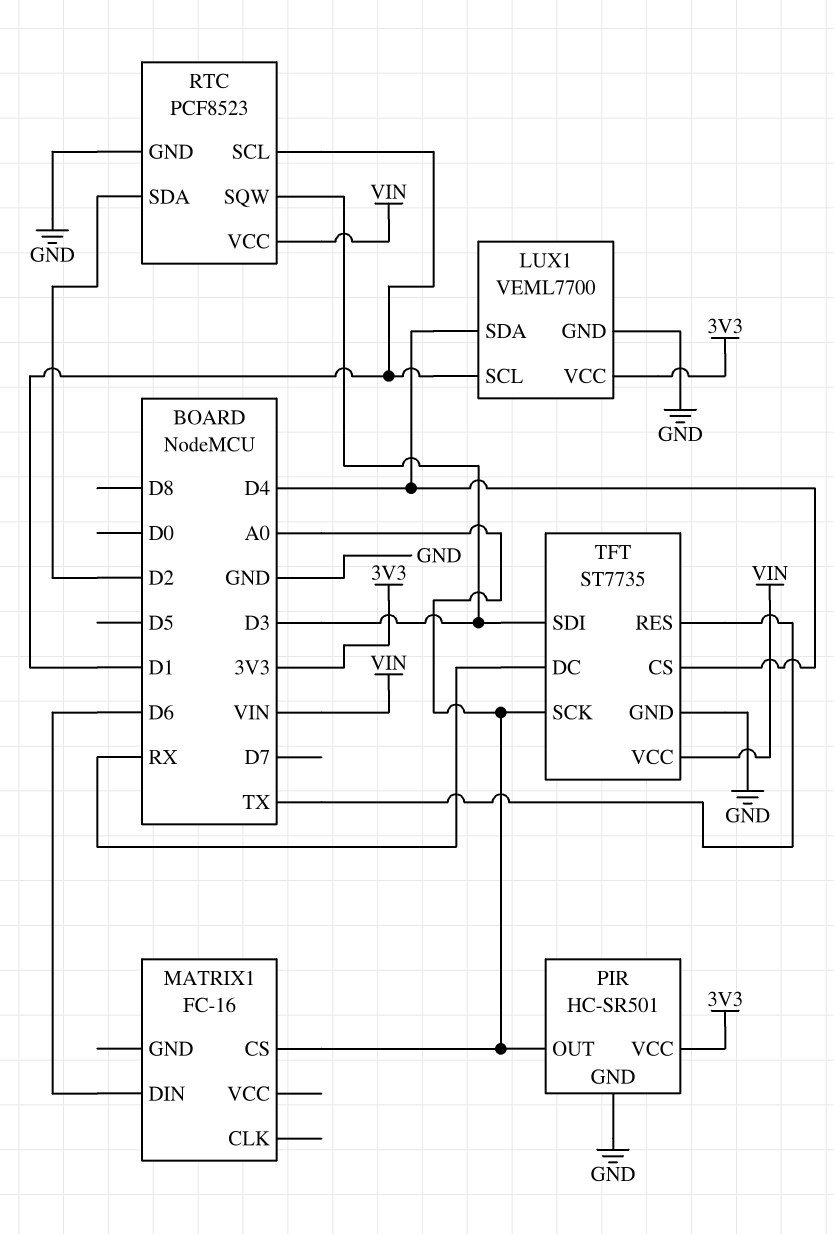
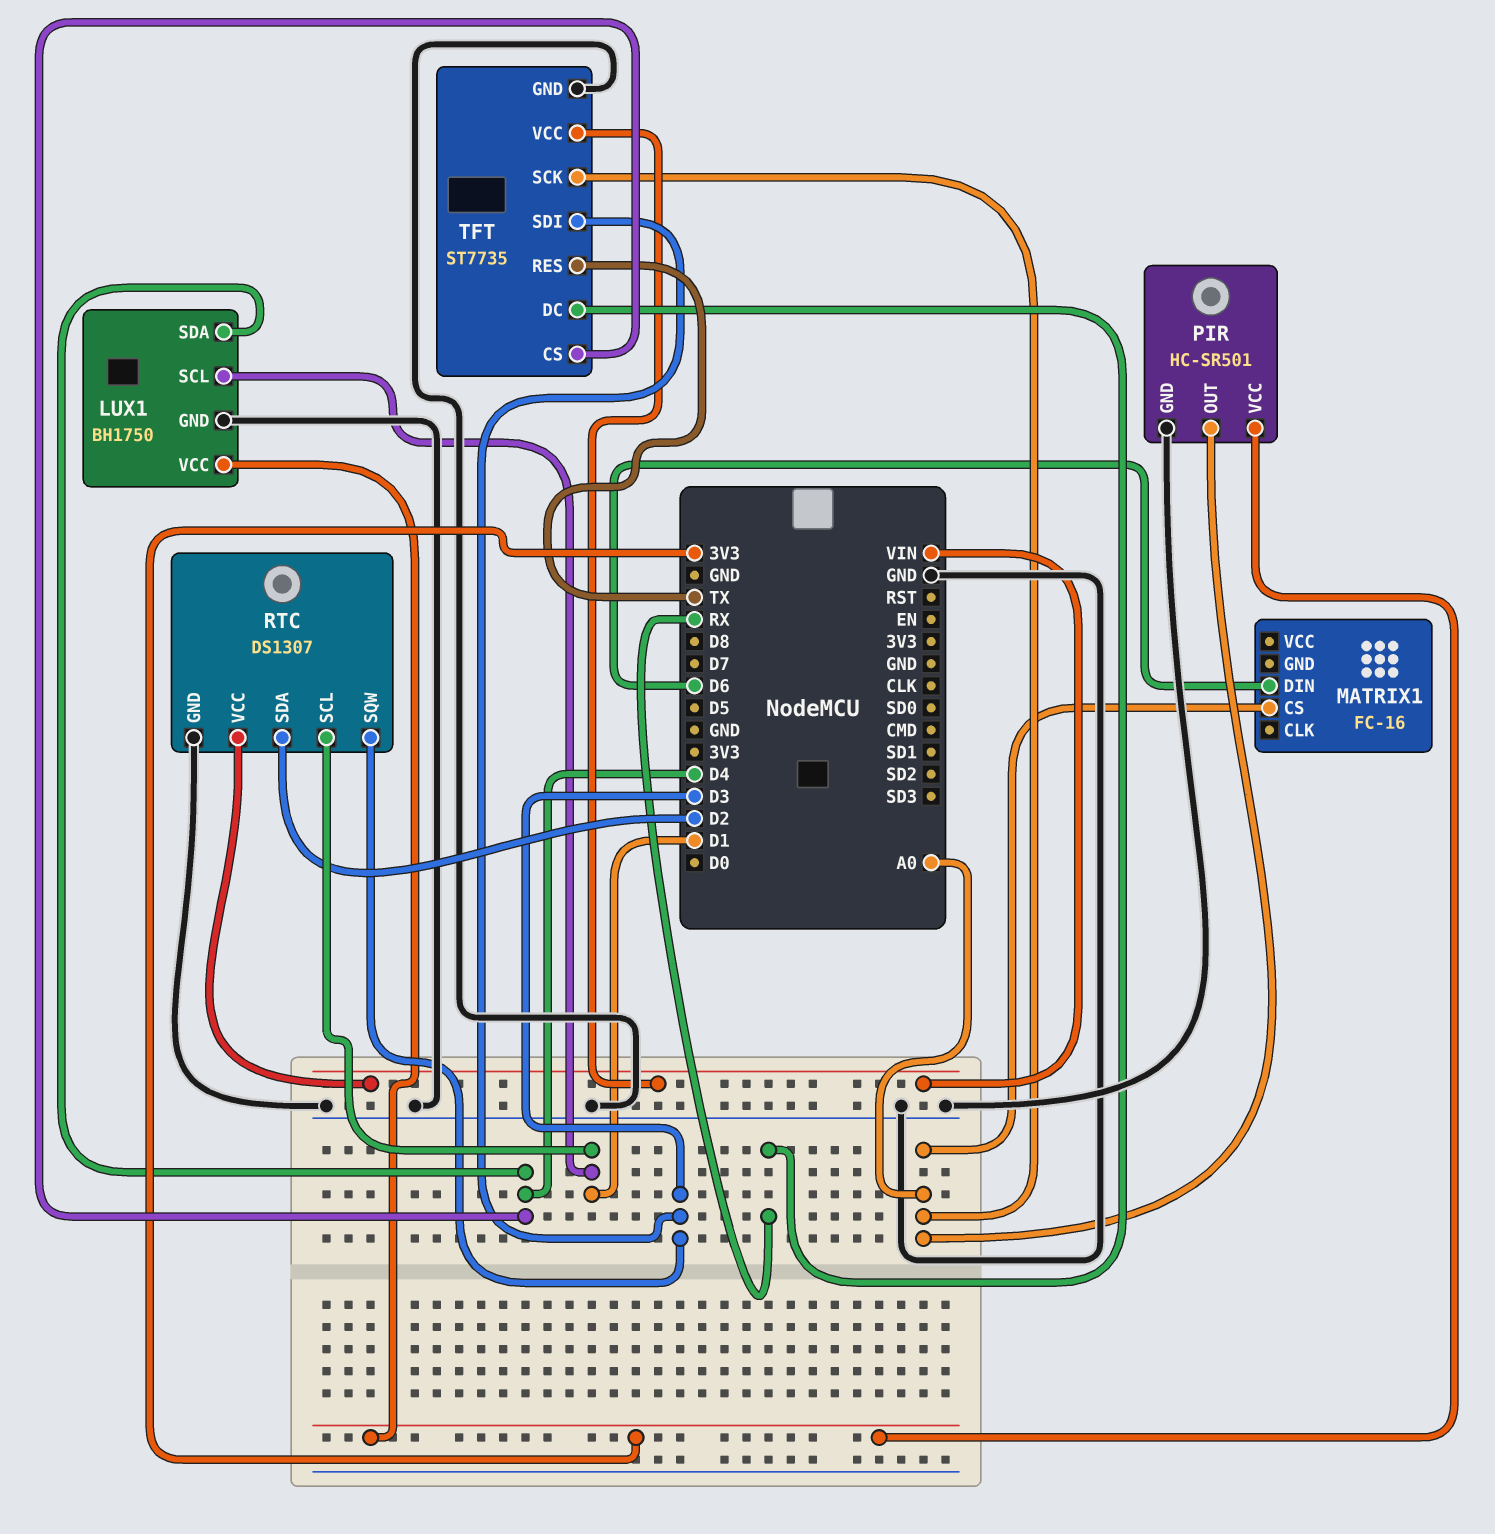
LUX1: VEML7700 -> BH1750
RTC: PCF8523 -> DS1307

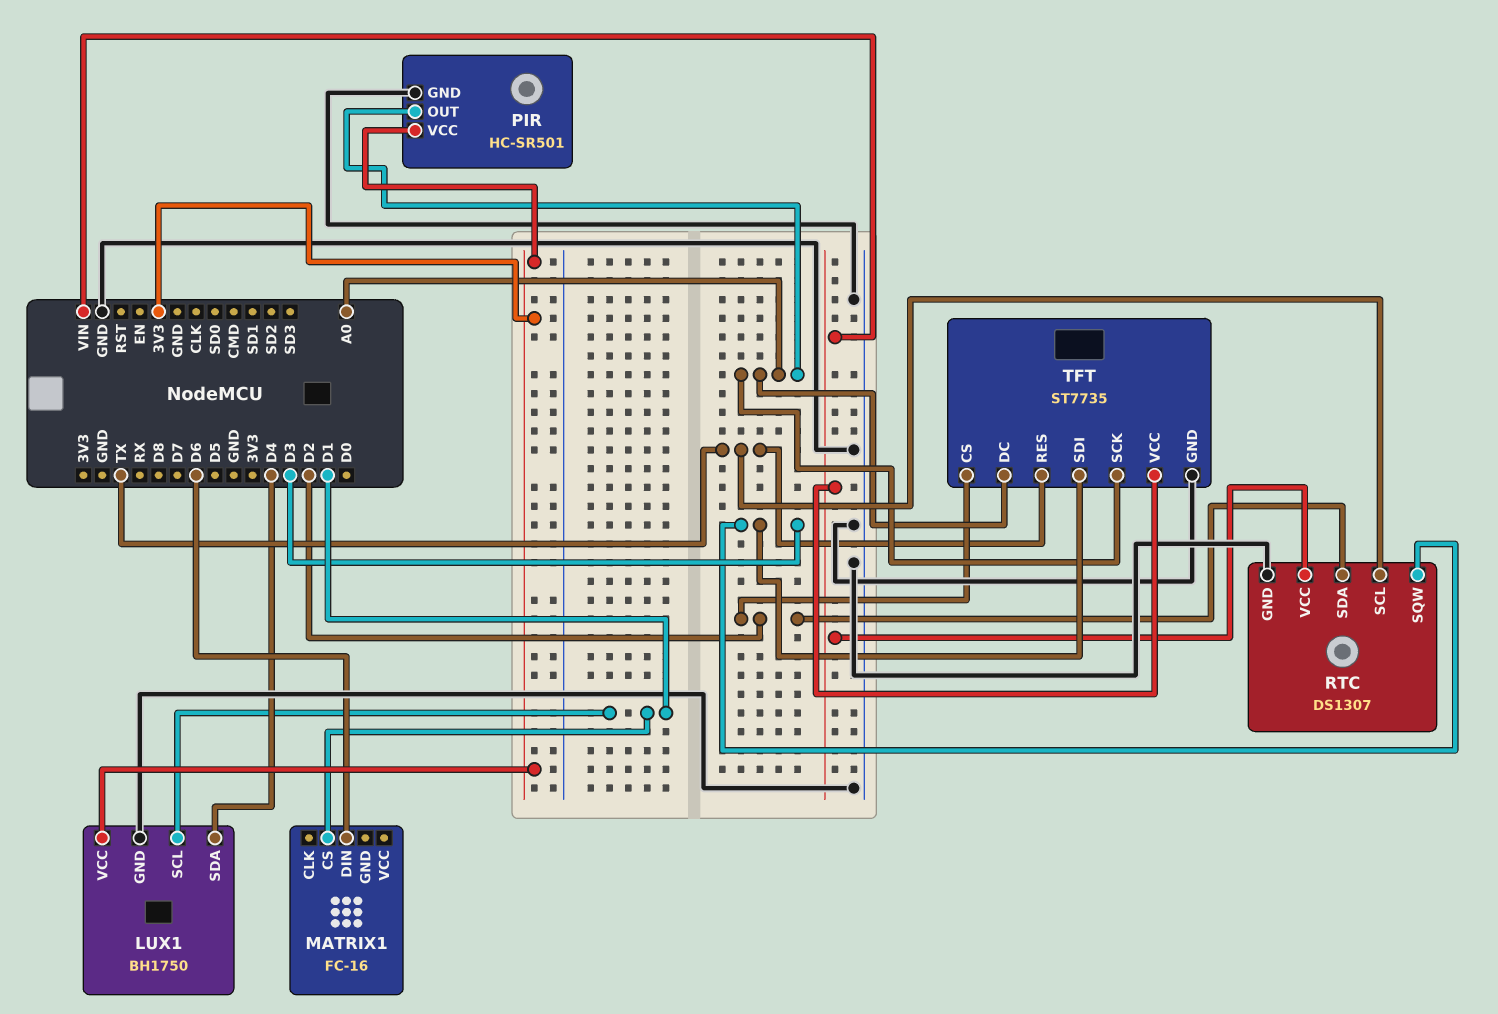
MATRIX1 pin CS: A0 -> D1
RTC pin SCL: D1 -> TX
TFT pin CS: D4 -> D2
TFT pin DC: RX -> A0

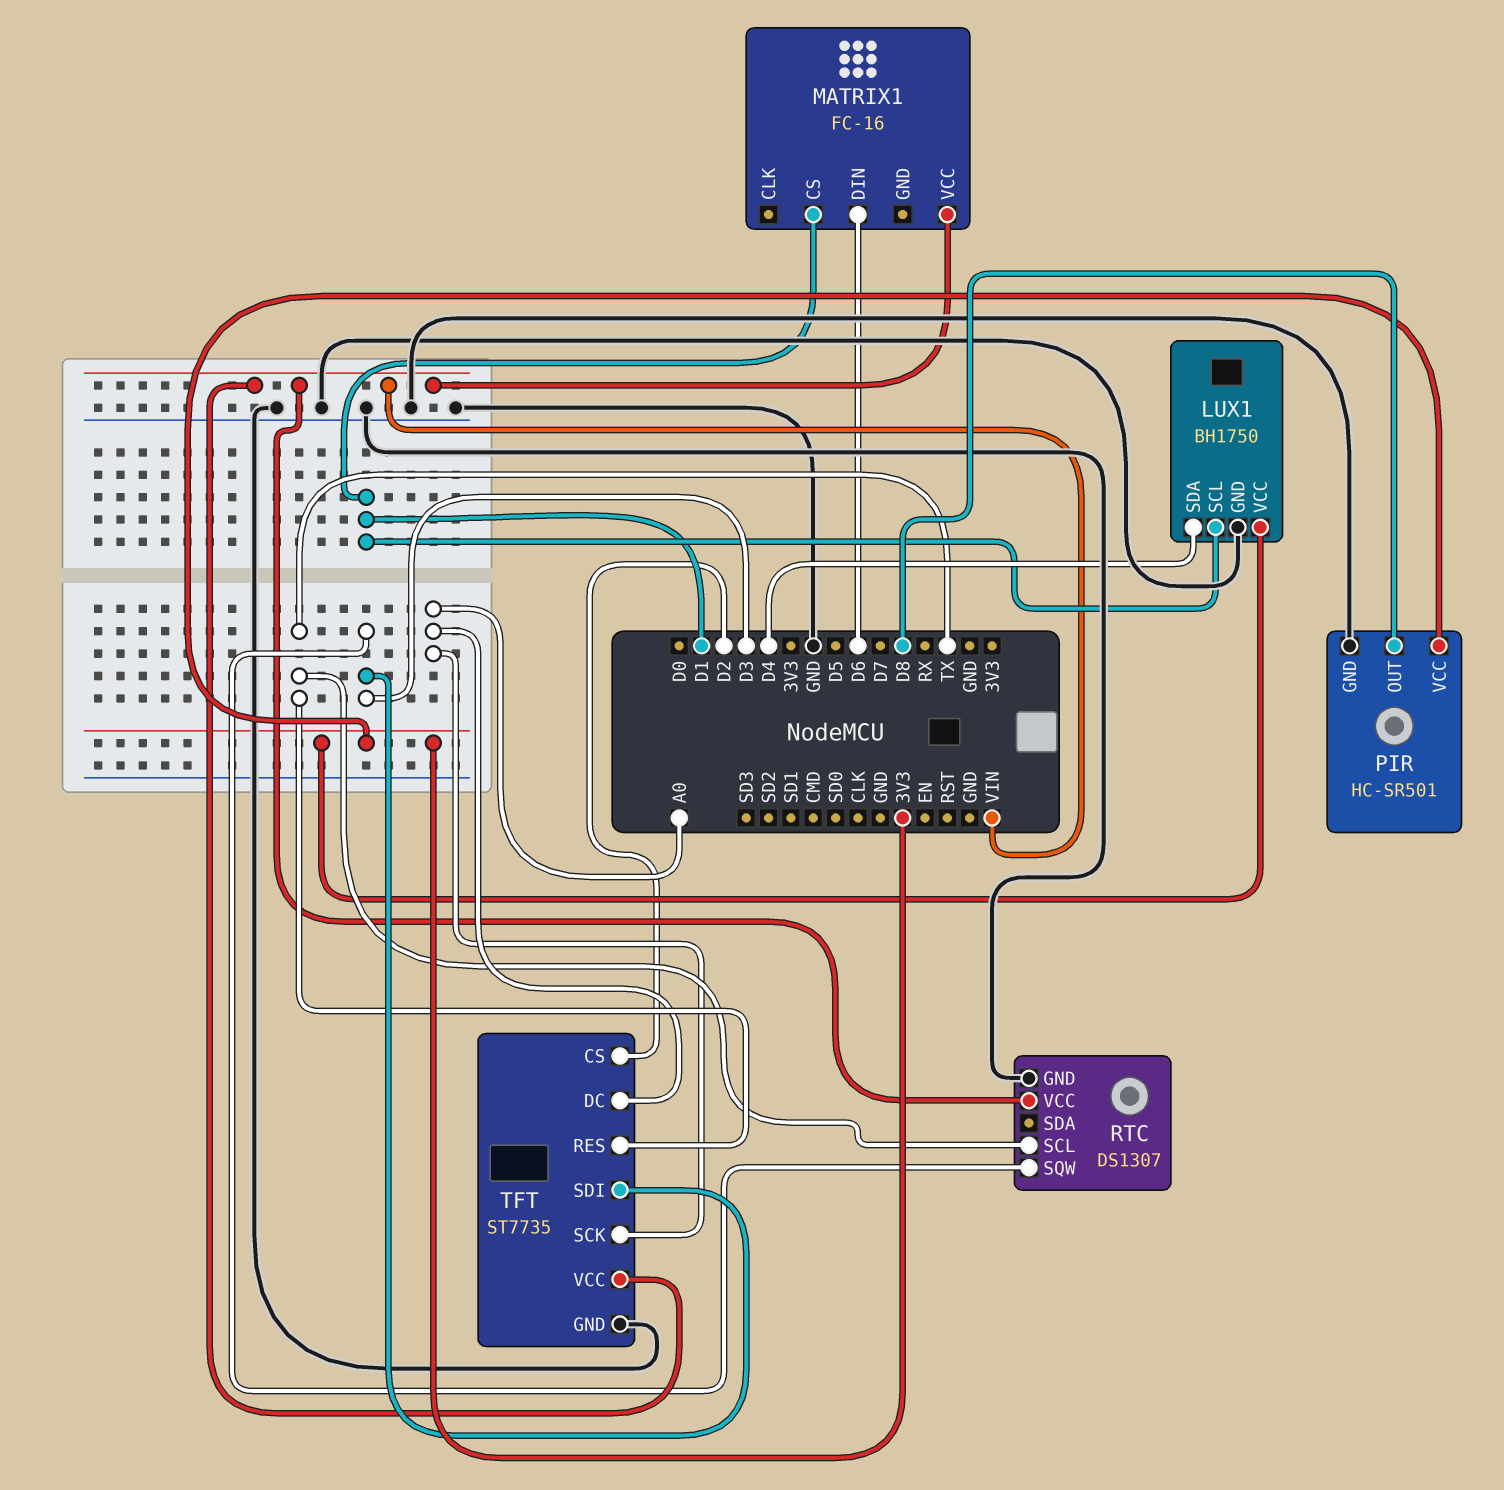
MATRIX1 pin VCC: none -> VIN
PIR pin OUT: A0 -> D8
RTC pin SDA: D2 -> none

